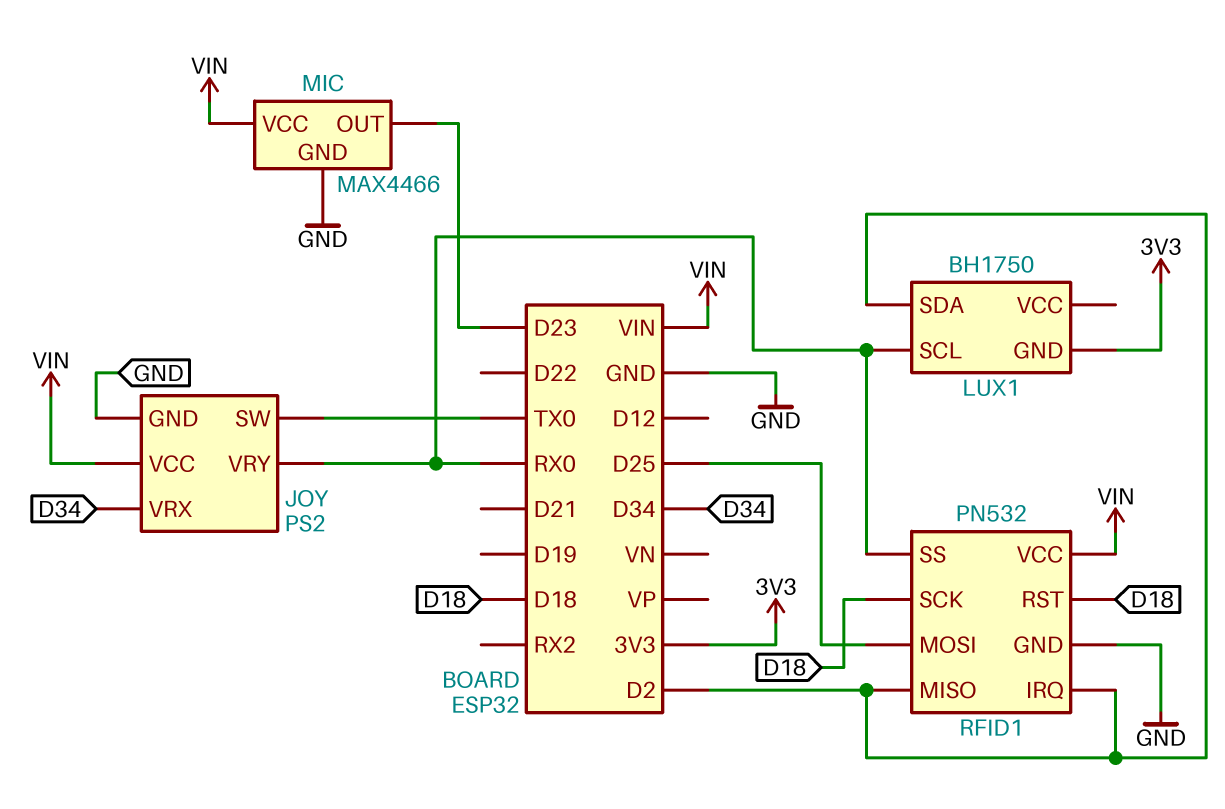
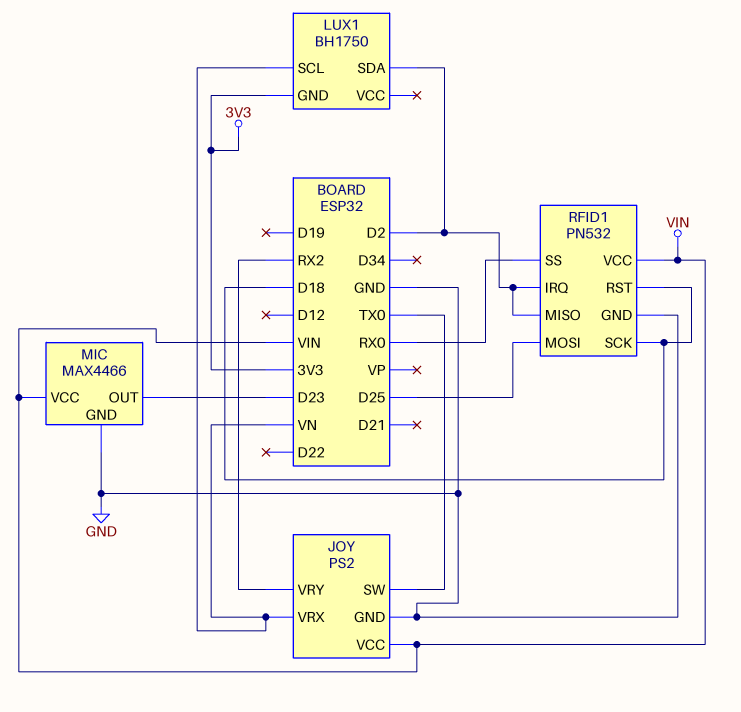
JOY pin VRX: D34 -> VN
JOY pin VRY: RX0 -> RX2
LUX1 pin SCL: RX0 -> VN

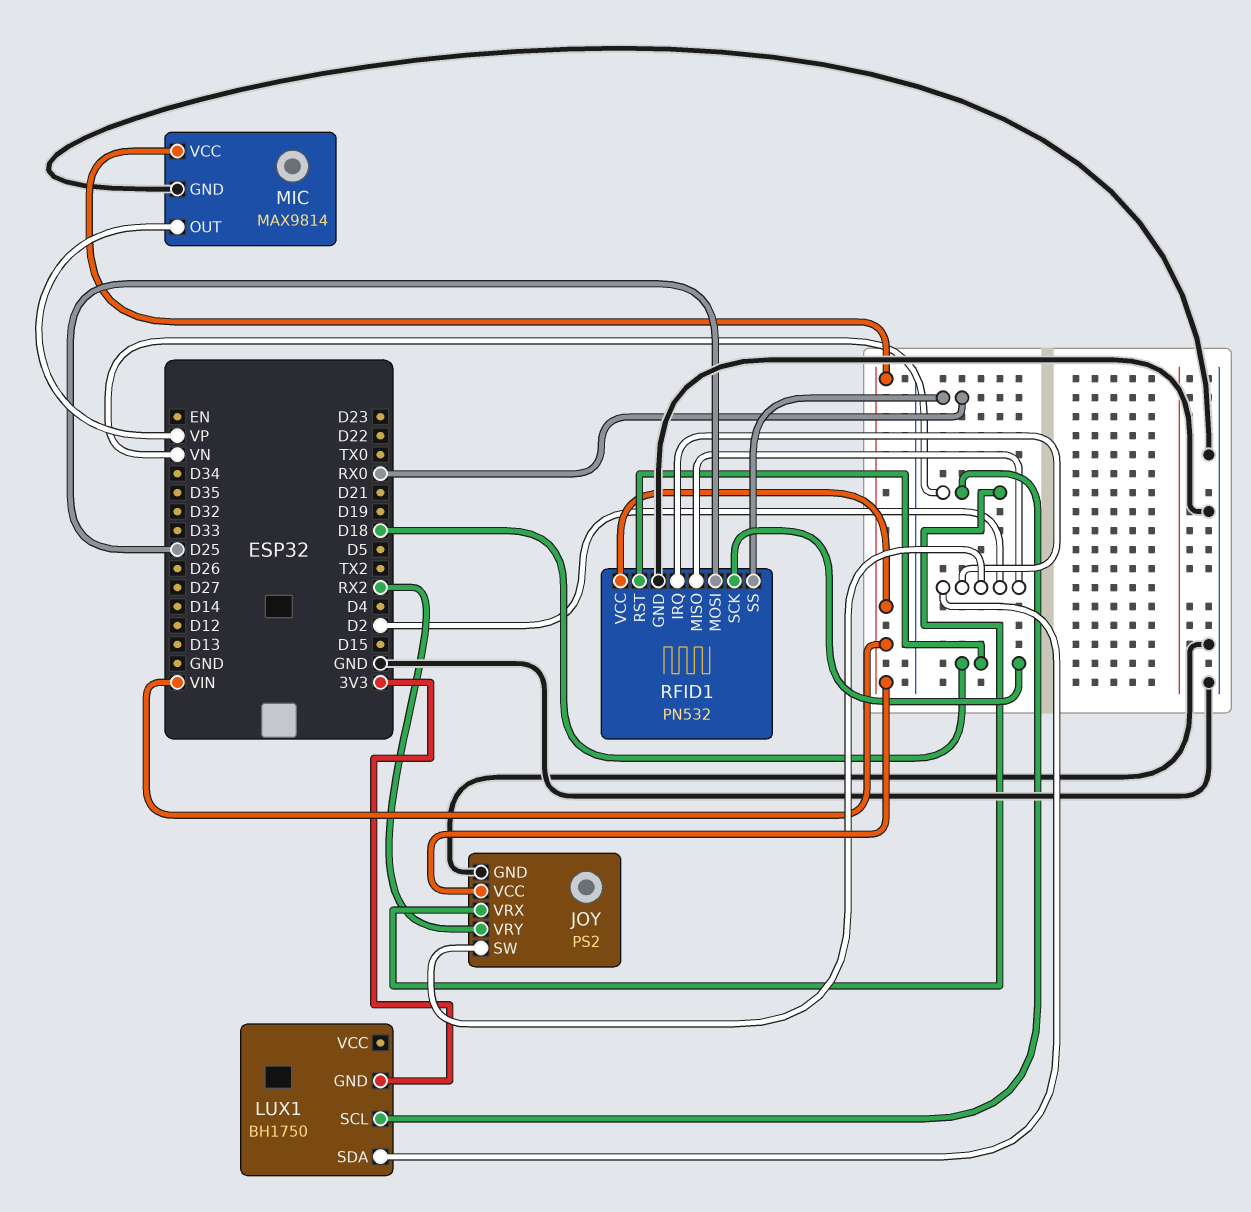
JOY pin SW: TX0 -> D2
MIC: MAX4466 -> MAX9814
MIC pin OUT: D23 -> VP

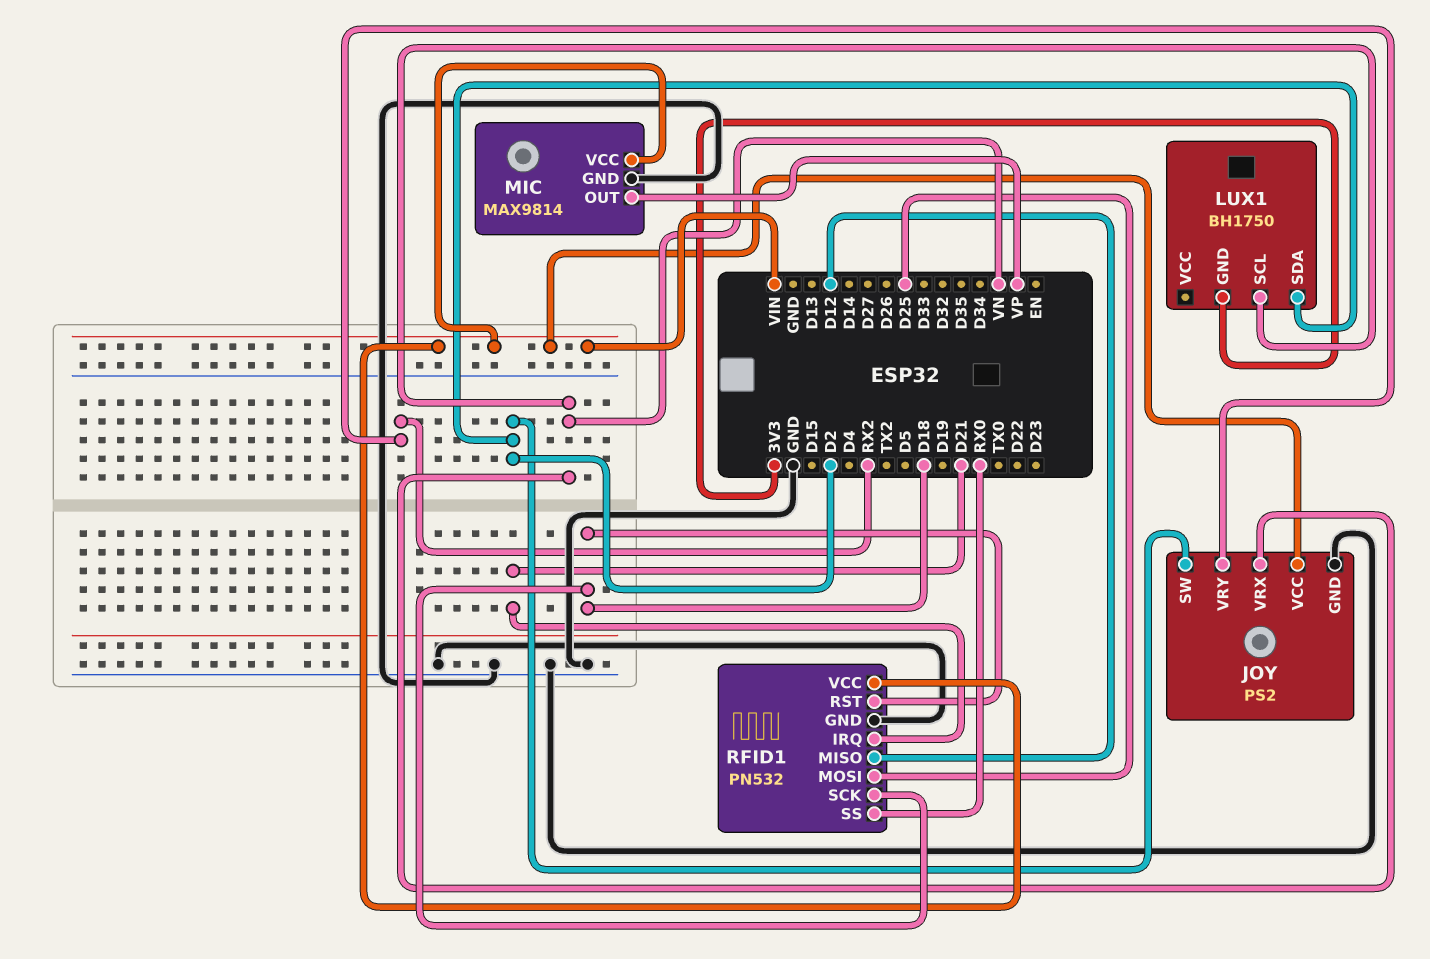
RFID1 pin IRQ: D2 -> D21
RFID1 pin MISO: D2 -> D12

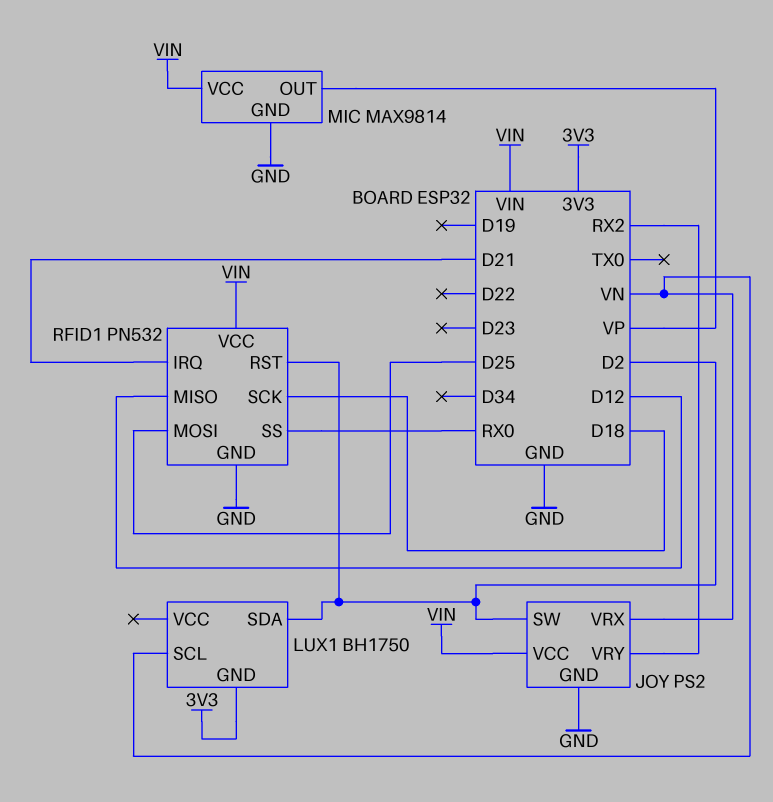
RFID1 pin RST: D18 -> D2

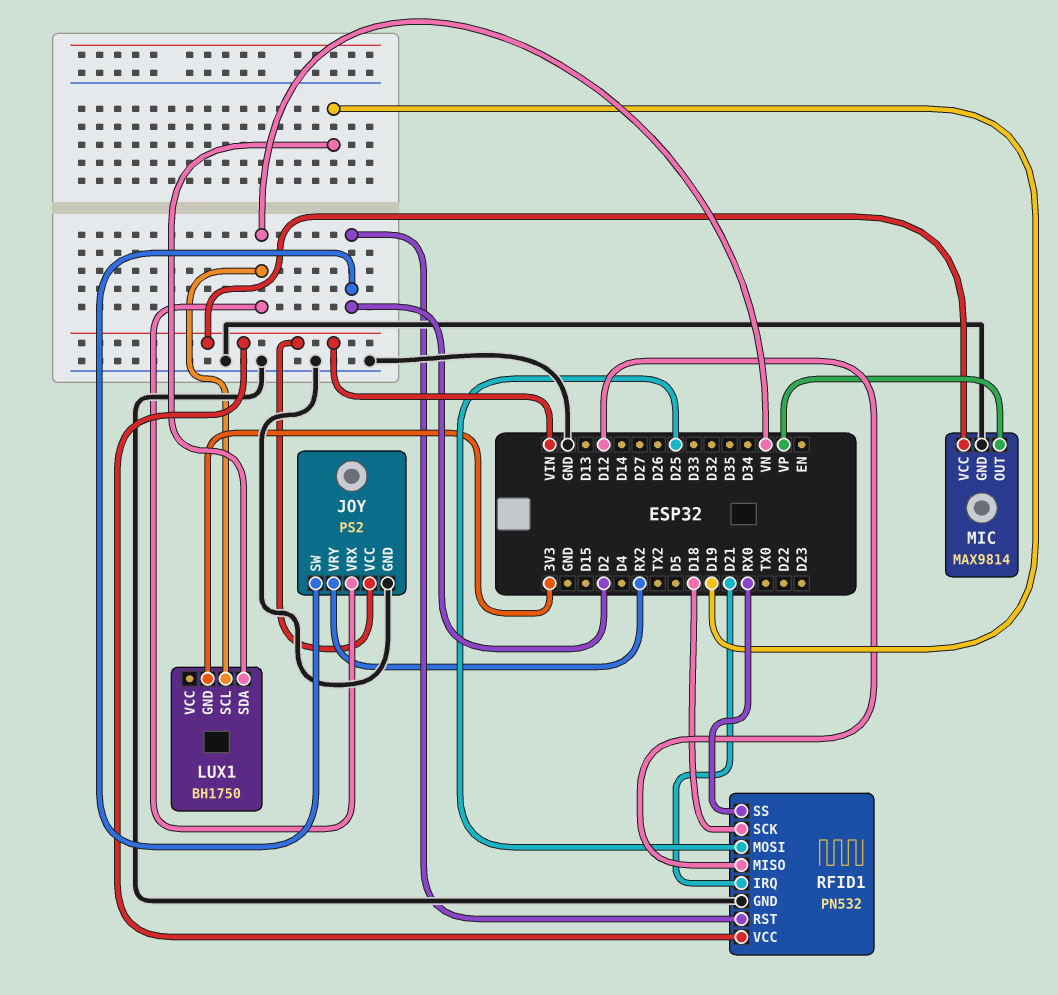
LUX1 pin SDA: D2 -> D19

